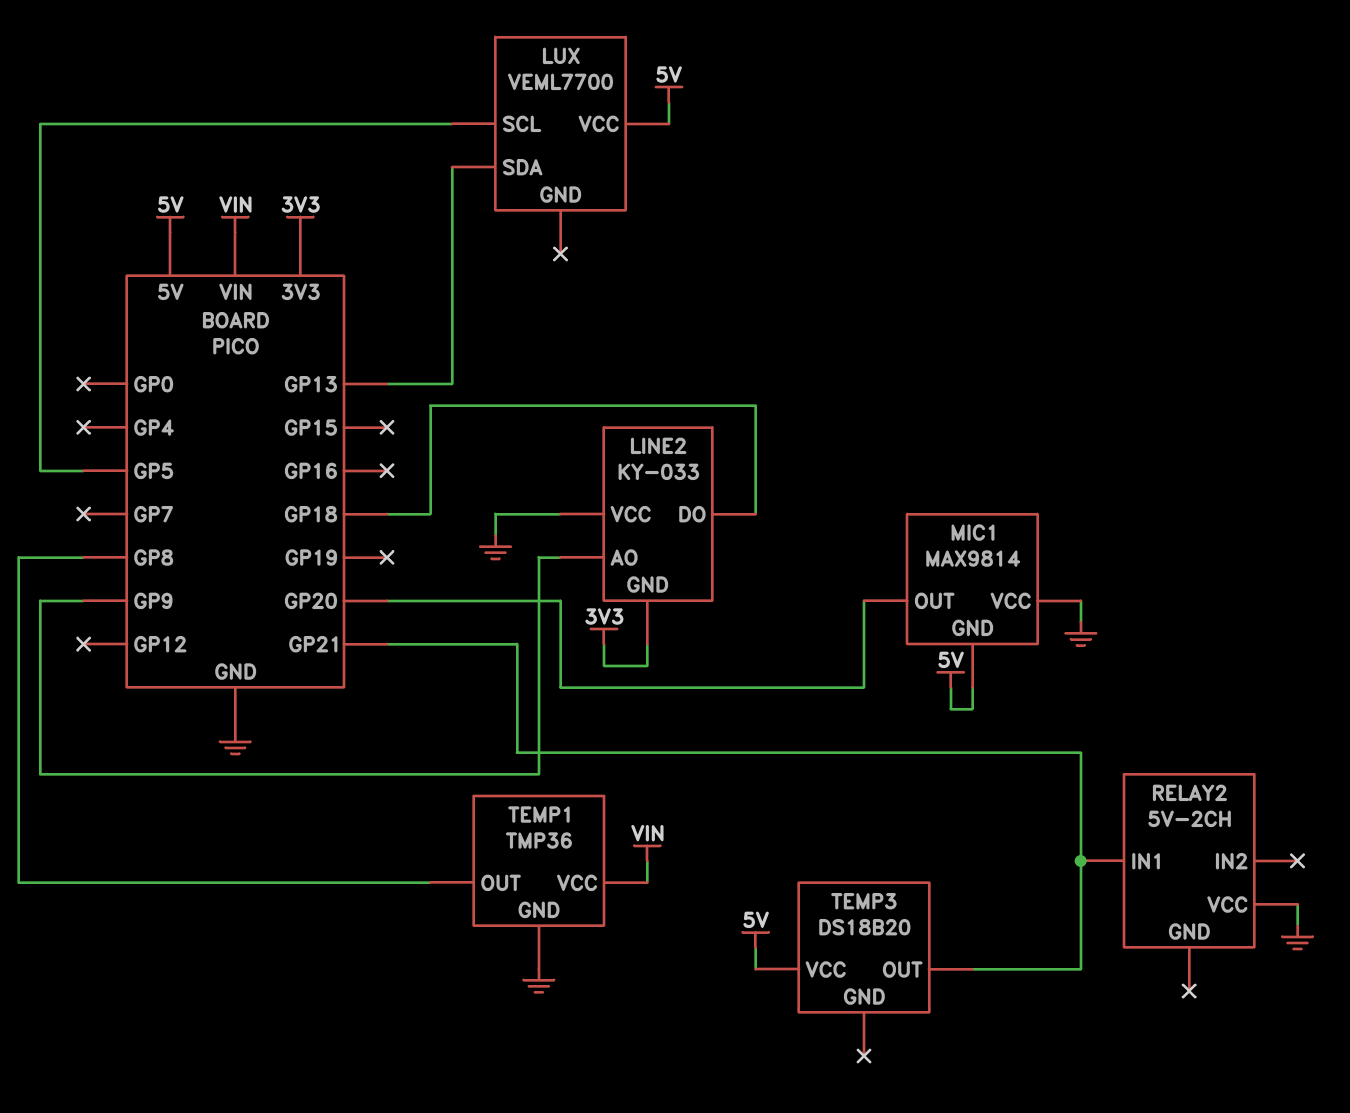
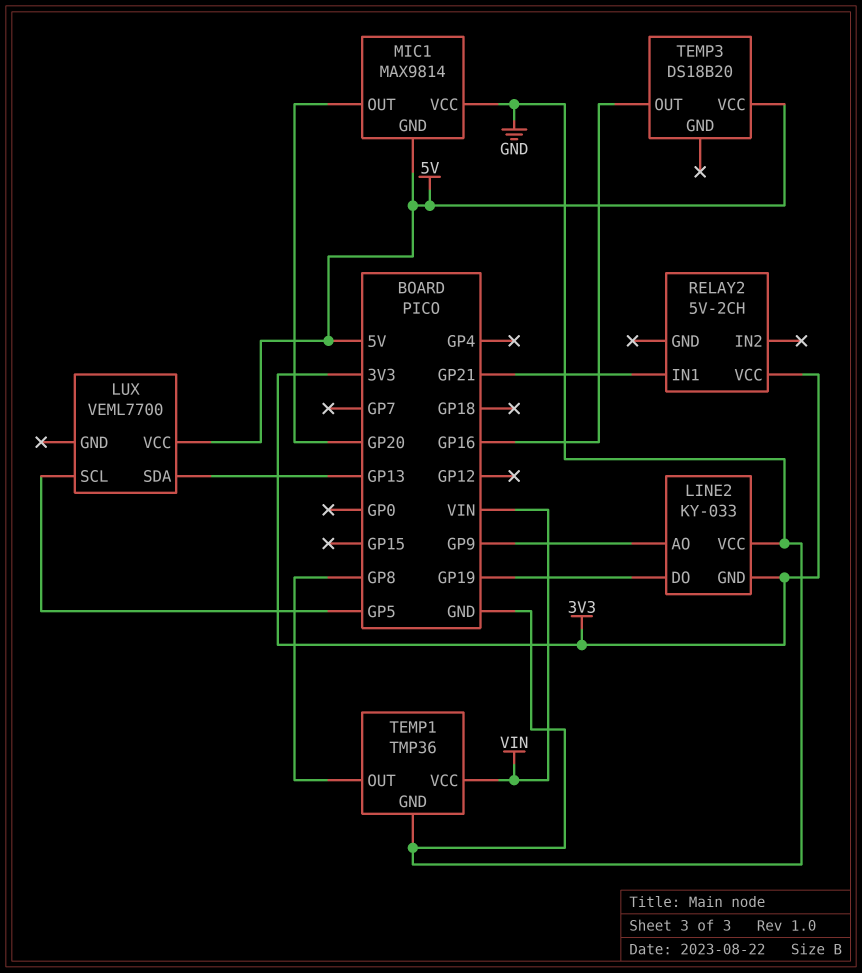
LINE2 pin DO: GP18 -> GP19
RELAY2 pin VCC: GND -> 3V3
TEMP3 pin OUT: GP21 -> GP16

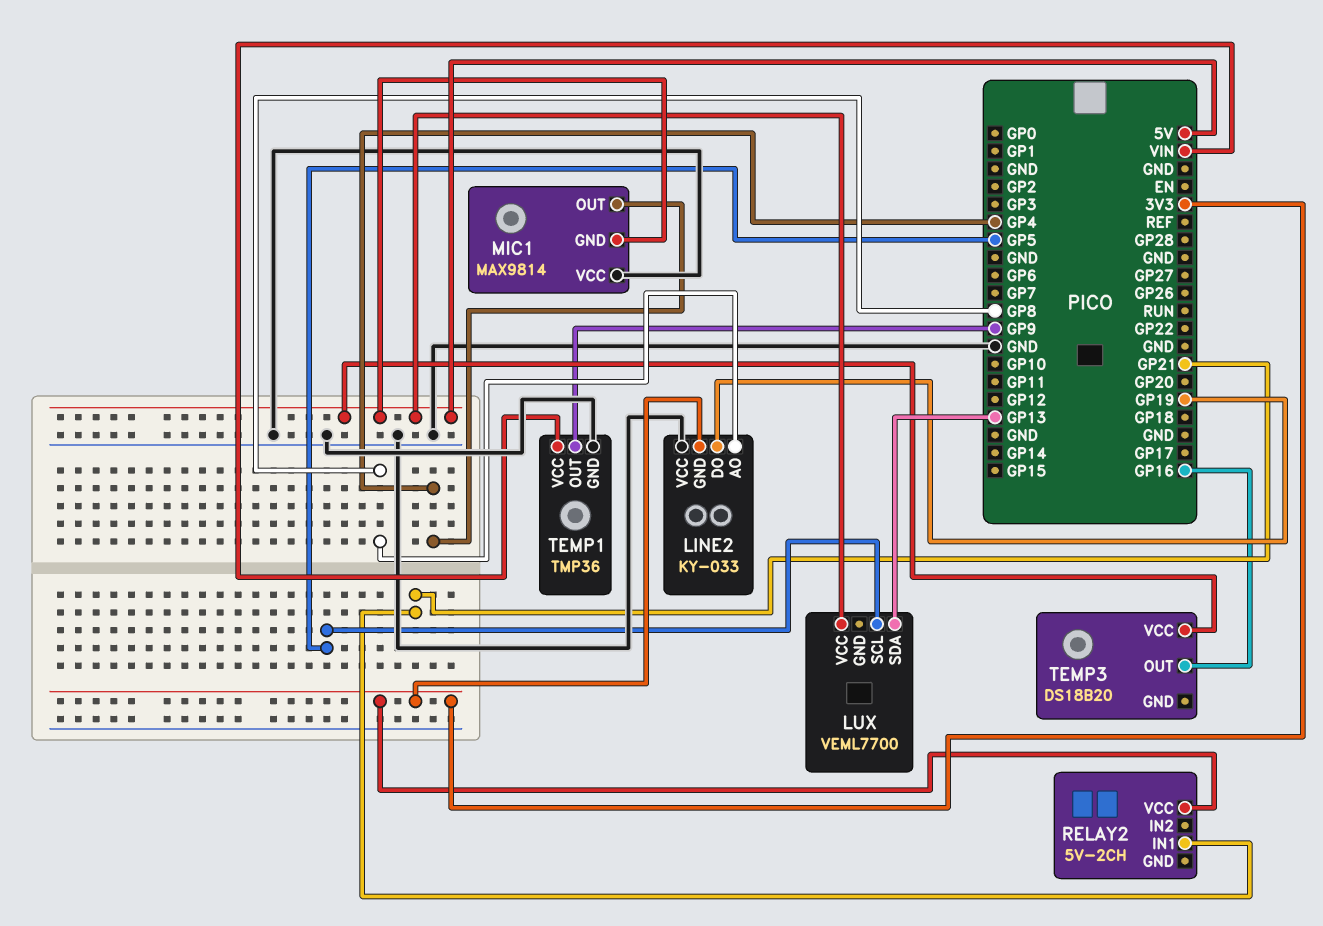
LINE2 pin AO: GP9 -> GP8
MIC1 pin OUT: GP20 -> GP4
TEMP1 pin OUT: GP8 -> GP9

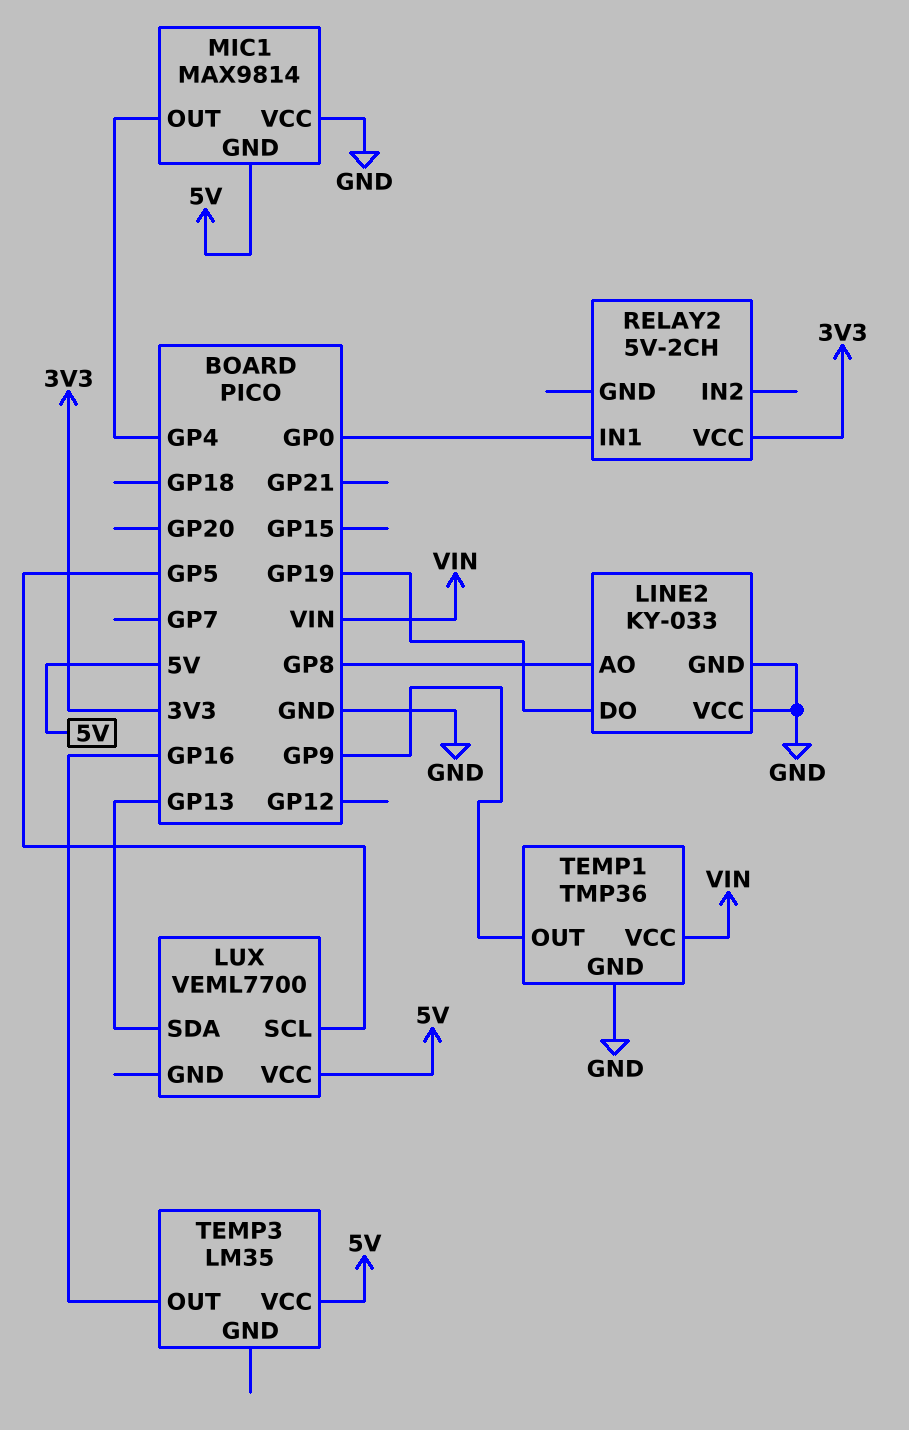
LINE2 pin GND: 3V3 -> GND
RELAY2 pin IN1: GP21 -> GP0
TEMP3: DS18B20 -> LM35

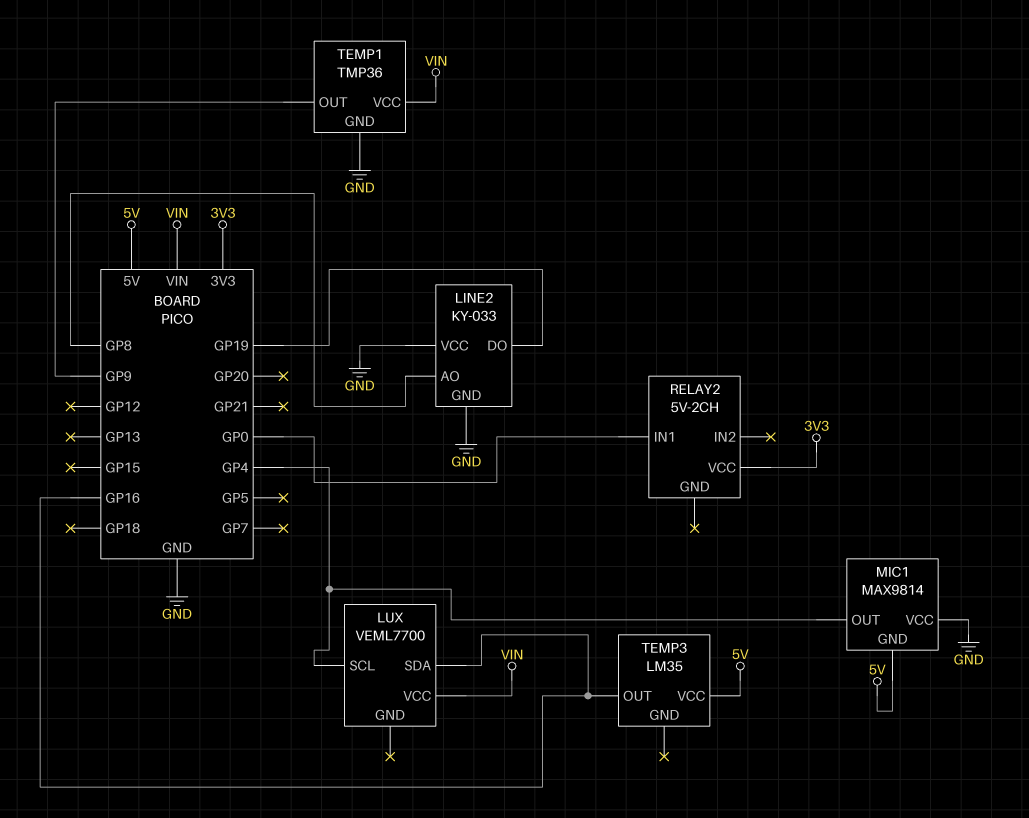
LUX pin SCL: GP5 -> GP4
LUX pin SDA: GP13 -> GP16
LUX pin VCC: 5V -> VIN

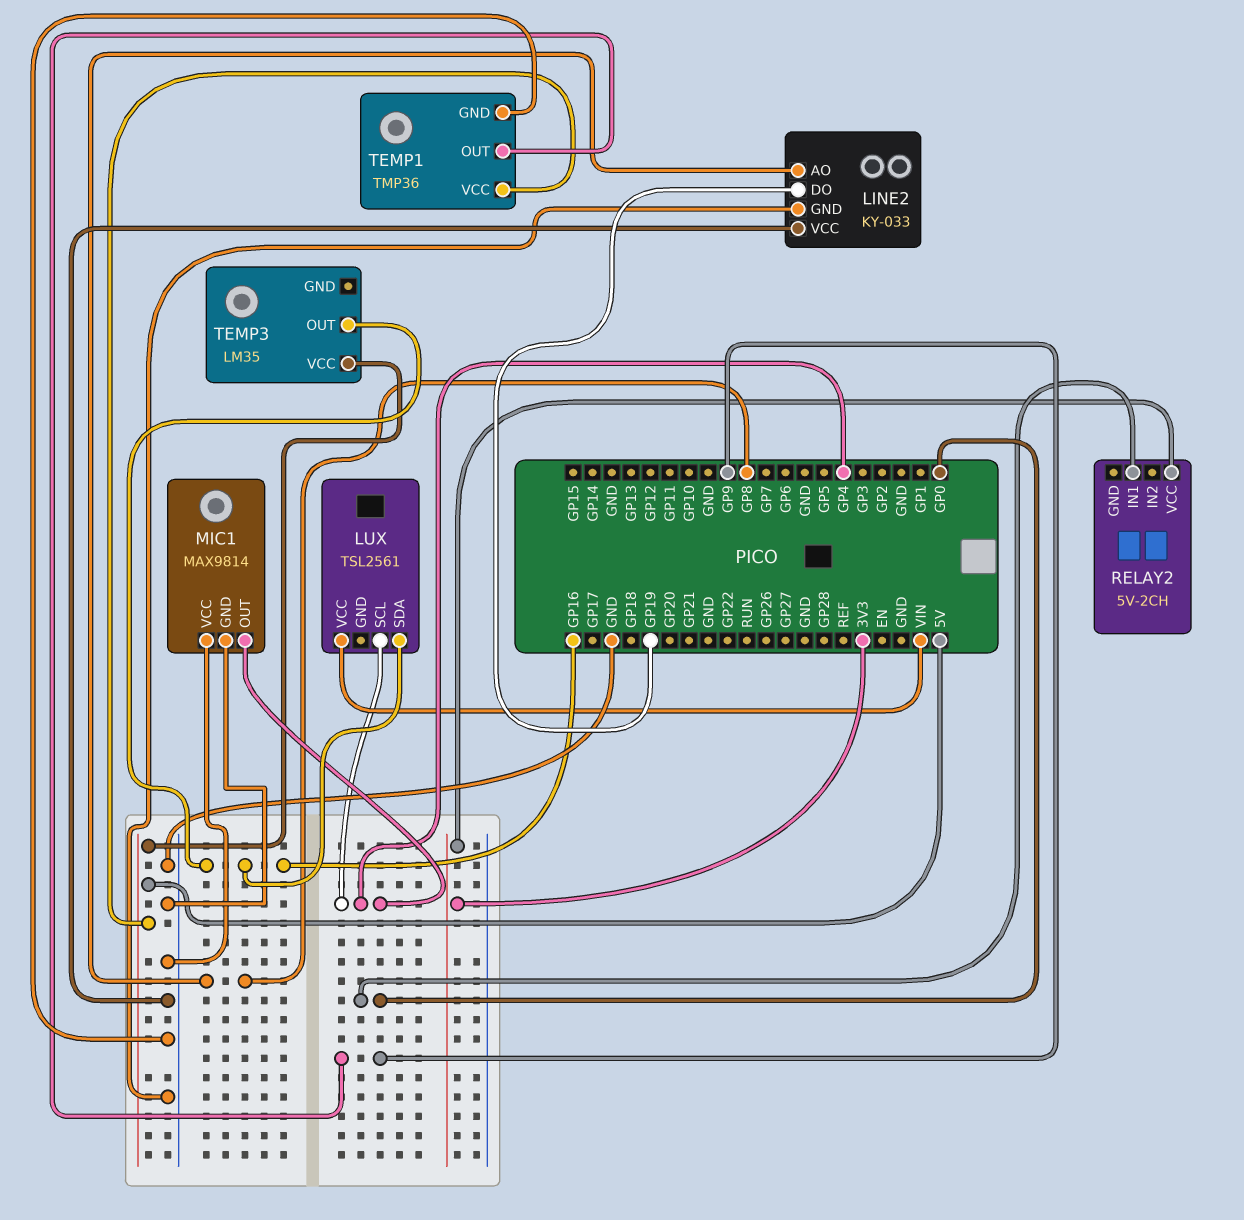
LUX: VEML7700 -> TSL2561
MIC1 pin GND: 5V -> GND
TEMP1 pin VCC: VIN -> 5V

